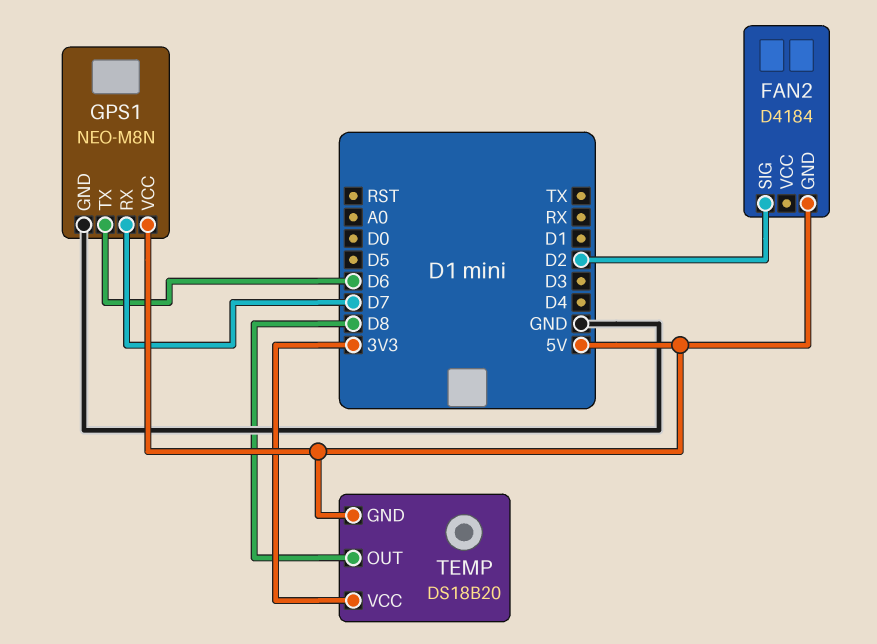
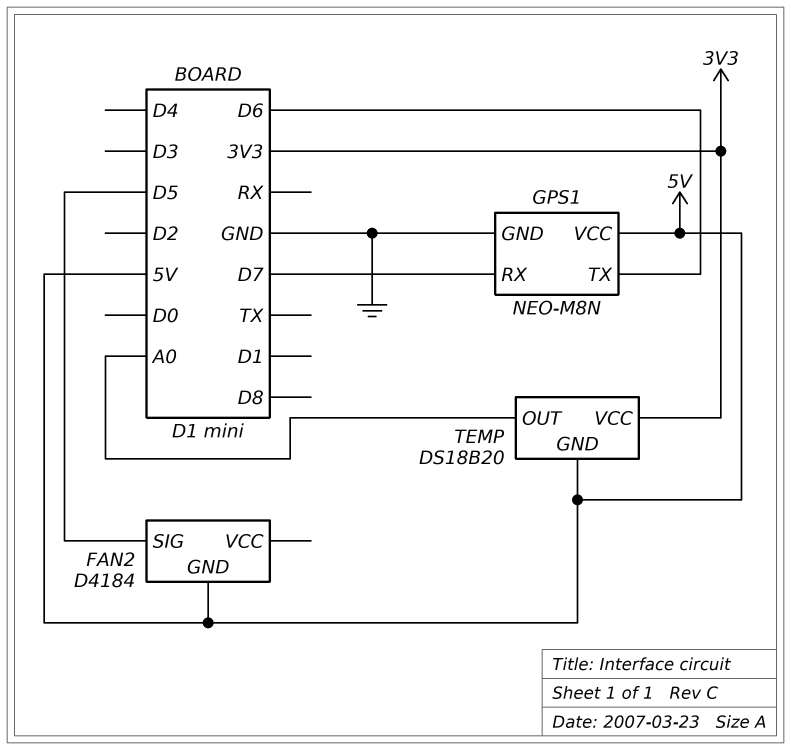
FAN2 pin SIG: D2 -> D5
TEMP pin OUT: D8 -> A0

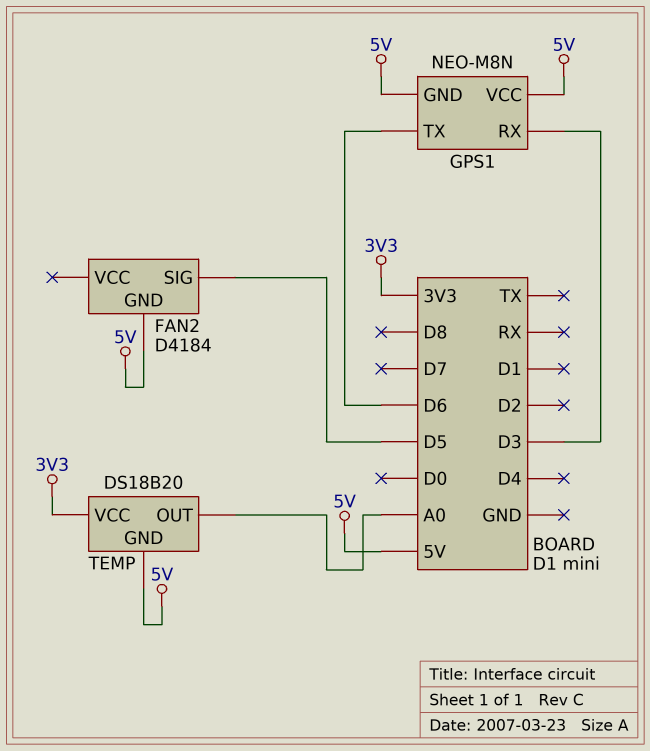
GPS1 pin GND: GND -> 5V
GPS1 pin RX: D7 -> D3

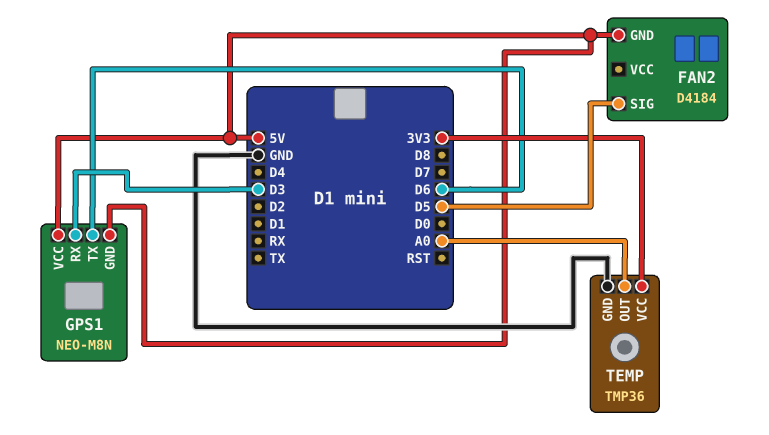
TEMP: DS18B20 -> TMP36
TEMP pin GND: 5V -> GND

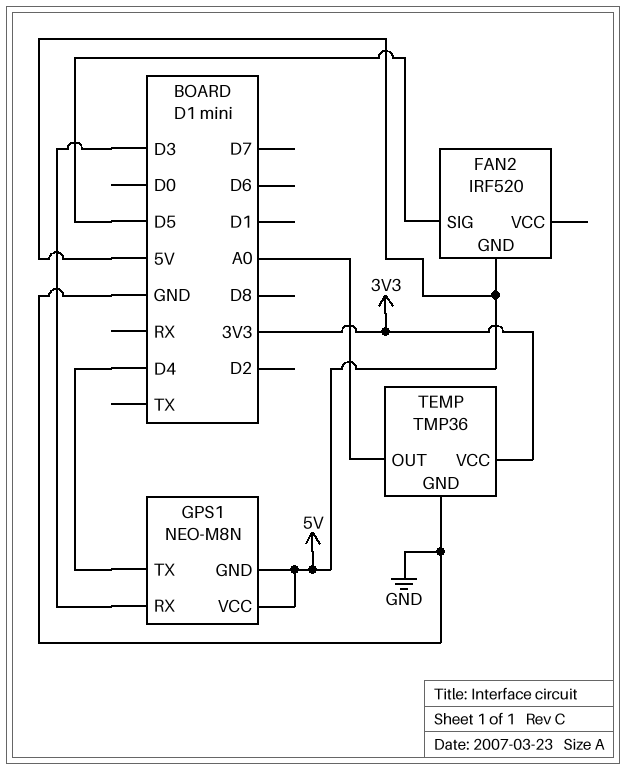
FAN2: D4184 -> IRF520
GPS1 pin TX: D6 -> D4

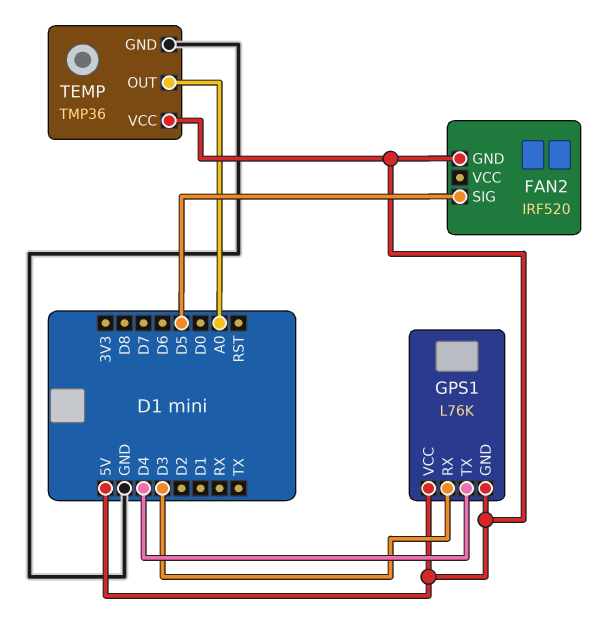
GPS1: NEO-M8N -> L76K
TEMP pin VCC: 3V3 -> 5V

